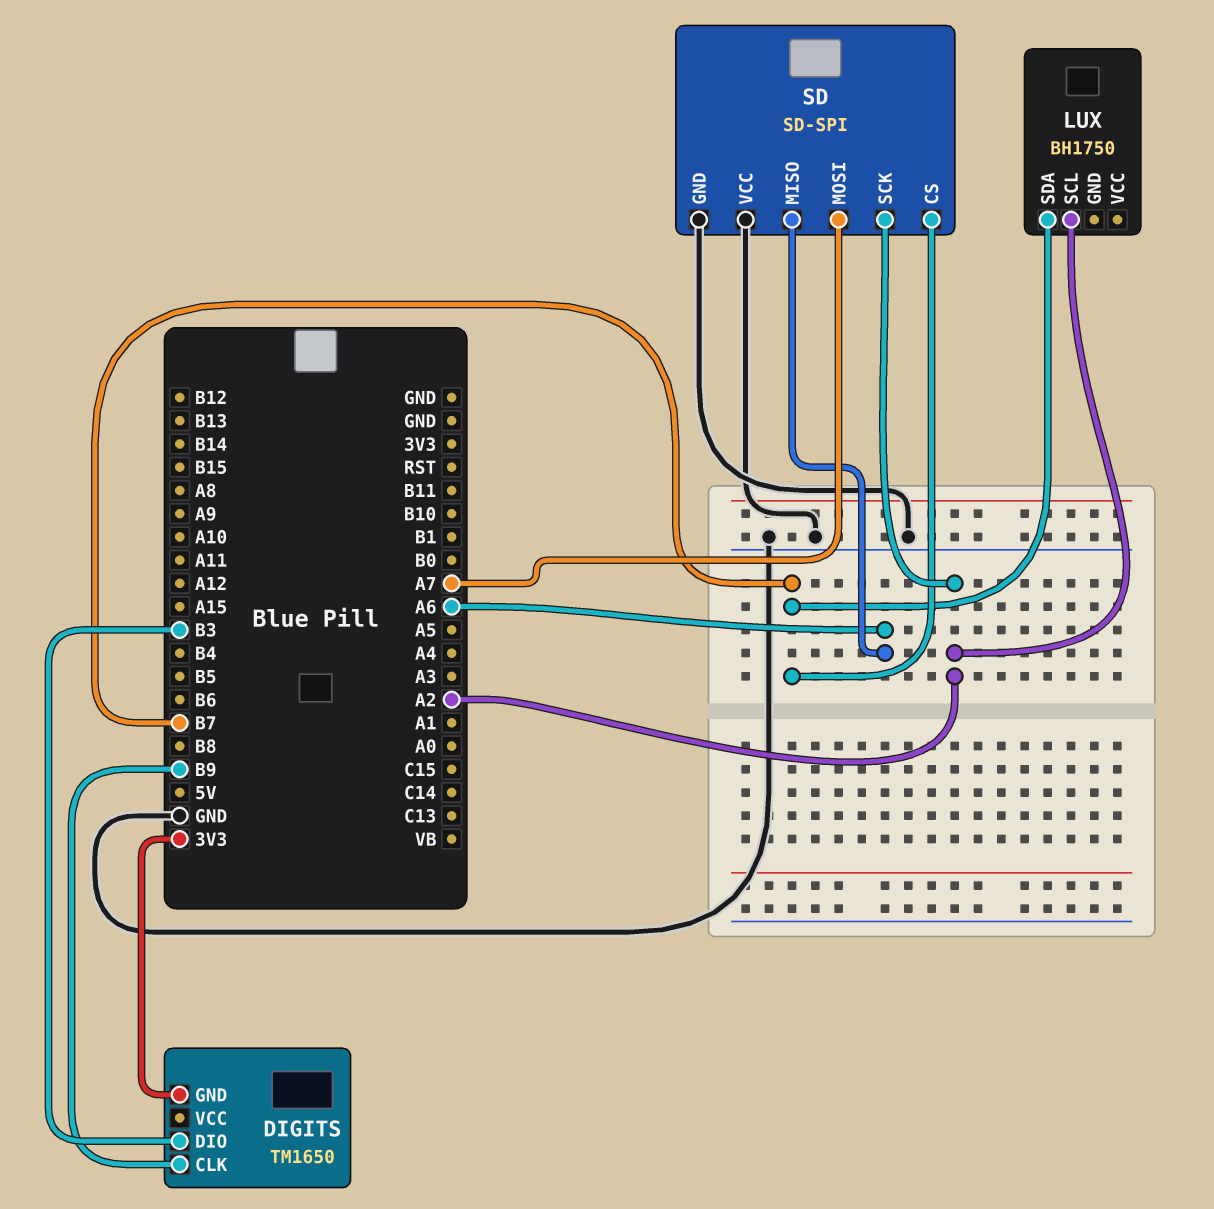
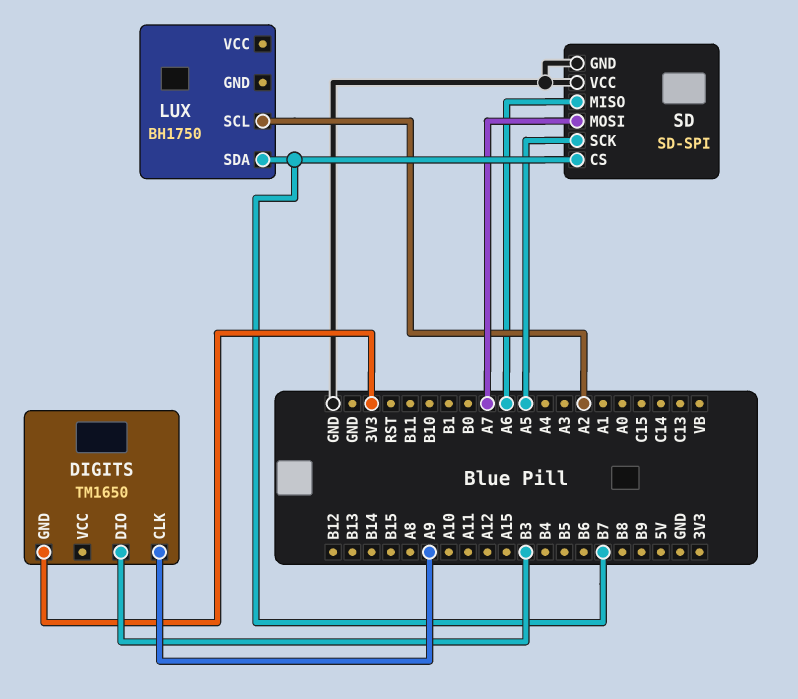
DIGITS pin CLK: B9 -> A9
SD pin SCK: A2 -> A5

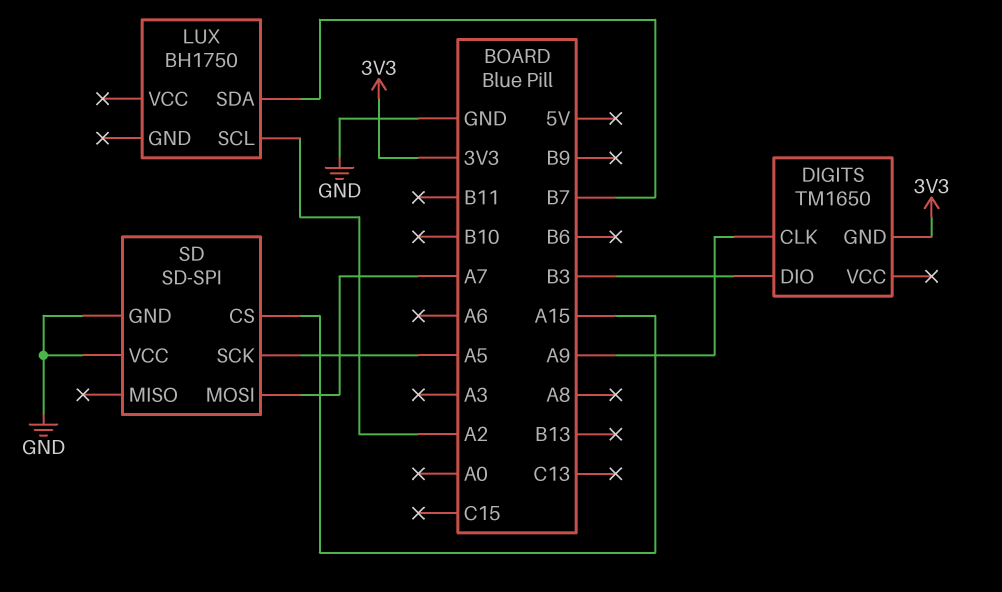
SD pin CS: B7 -> A15
SD pin MISO: A6 -> none

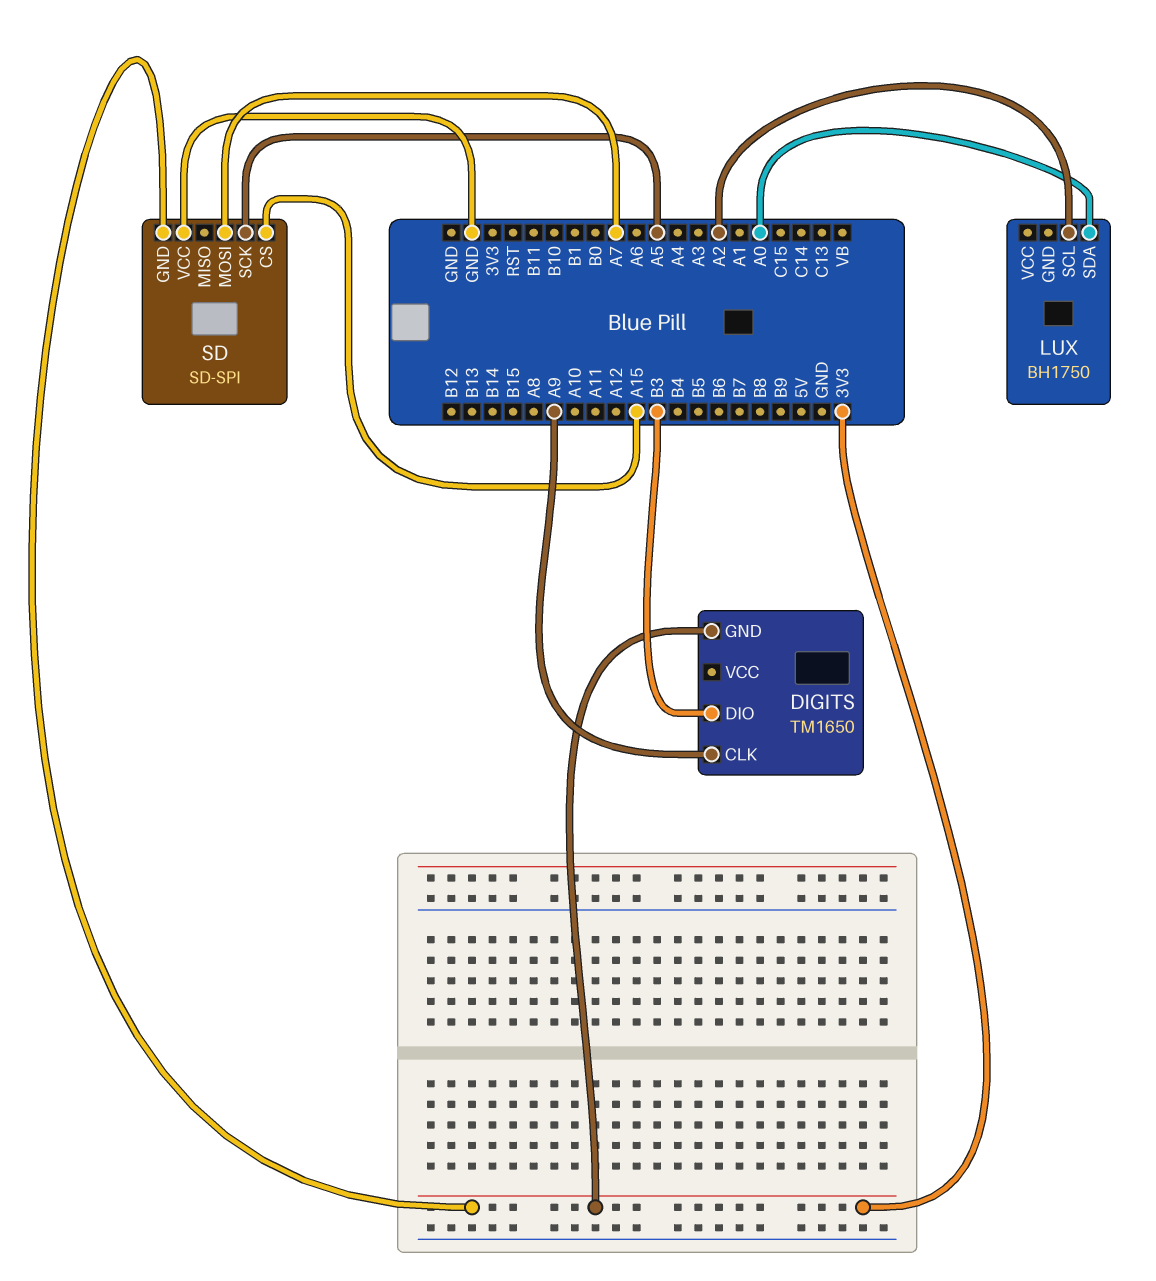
LUX pin SDA: B7 -> A0
SD pin GND: GND -> 3V3

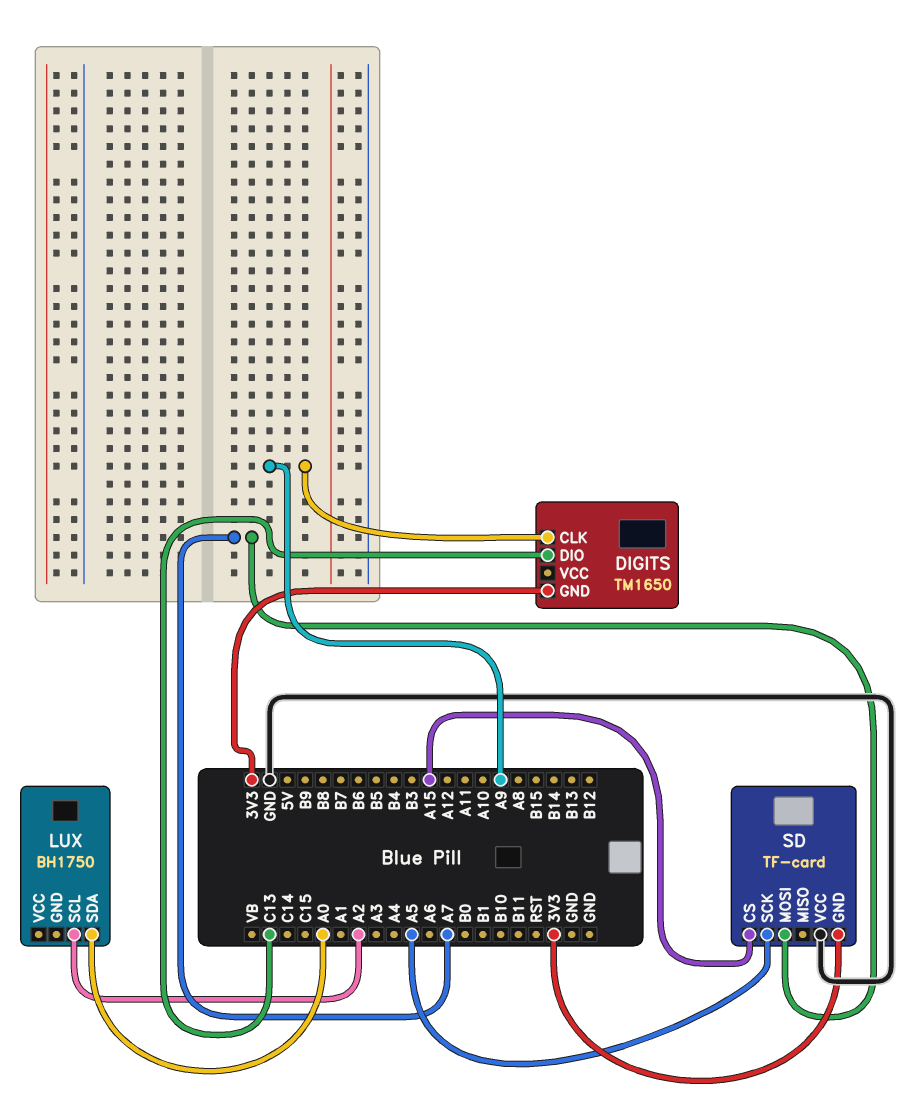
DIGITS pin DIO: B3 -> C13
SD: SD-SPI -> TF-card

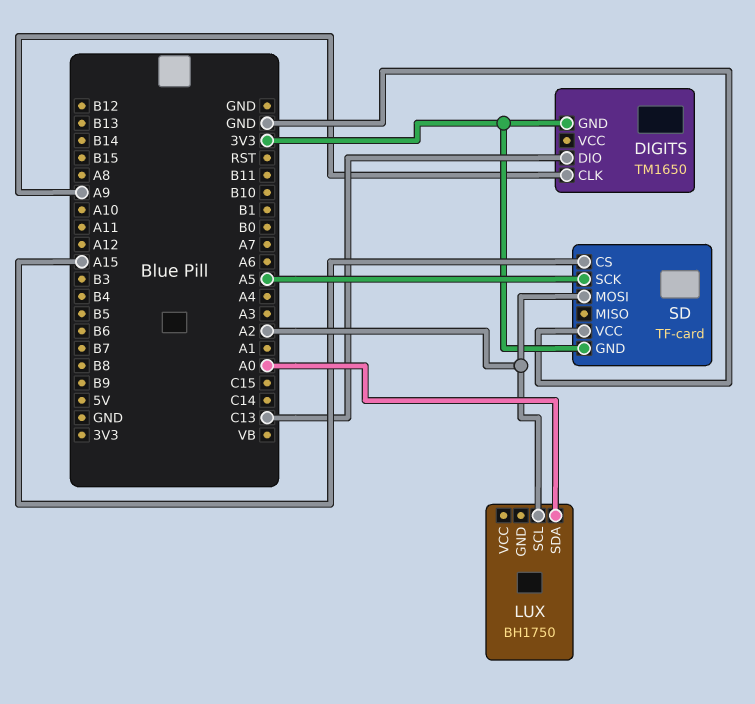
SD pin MOSI: A7 -> A2

